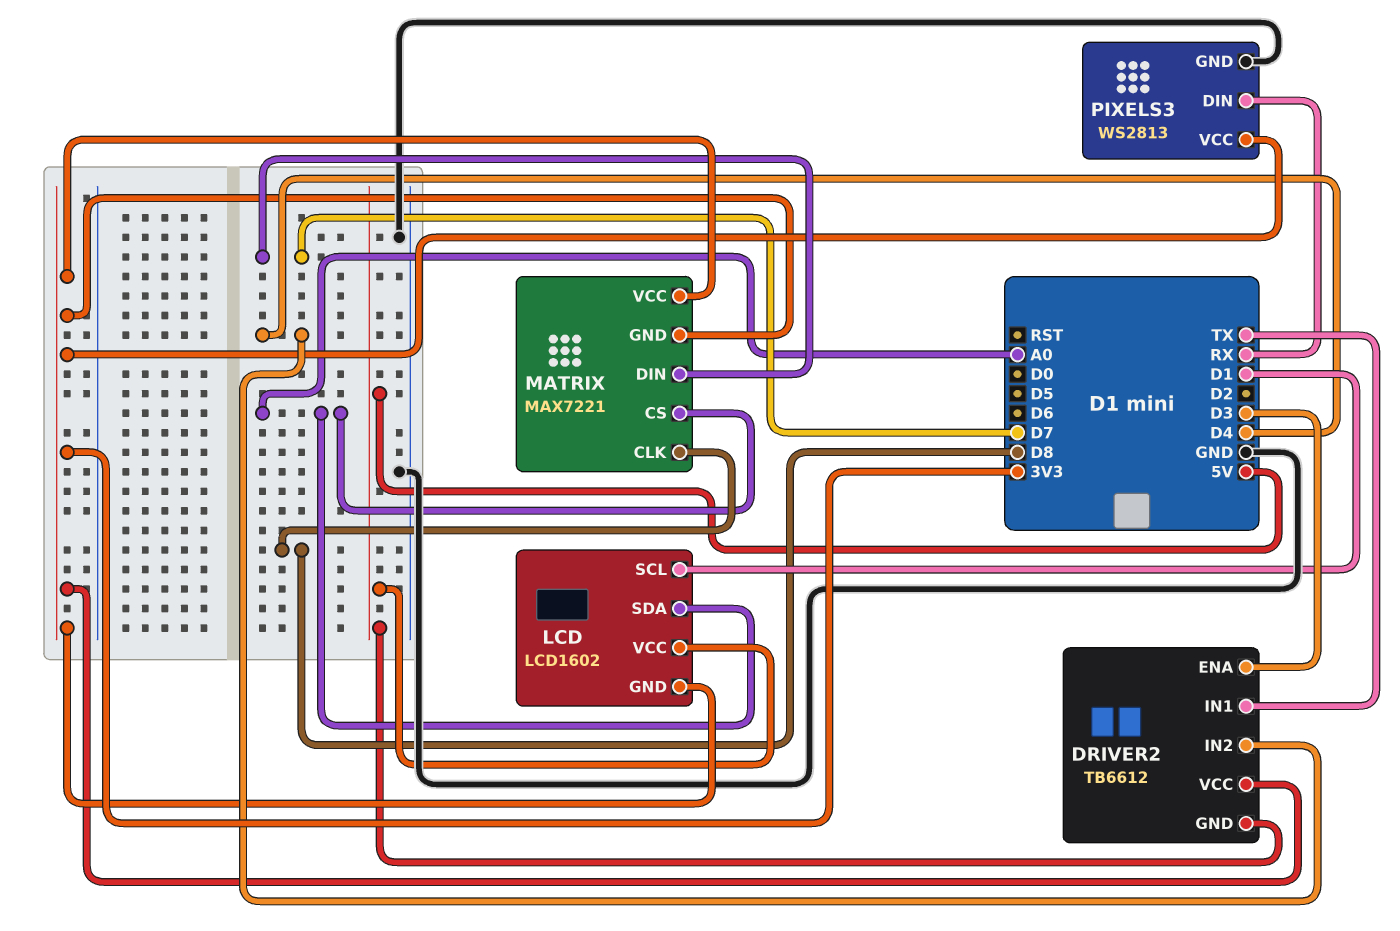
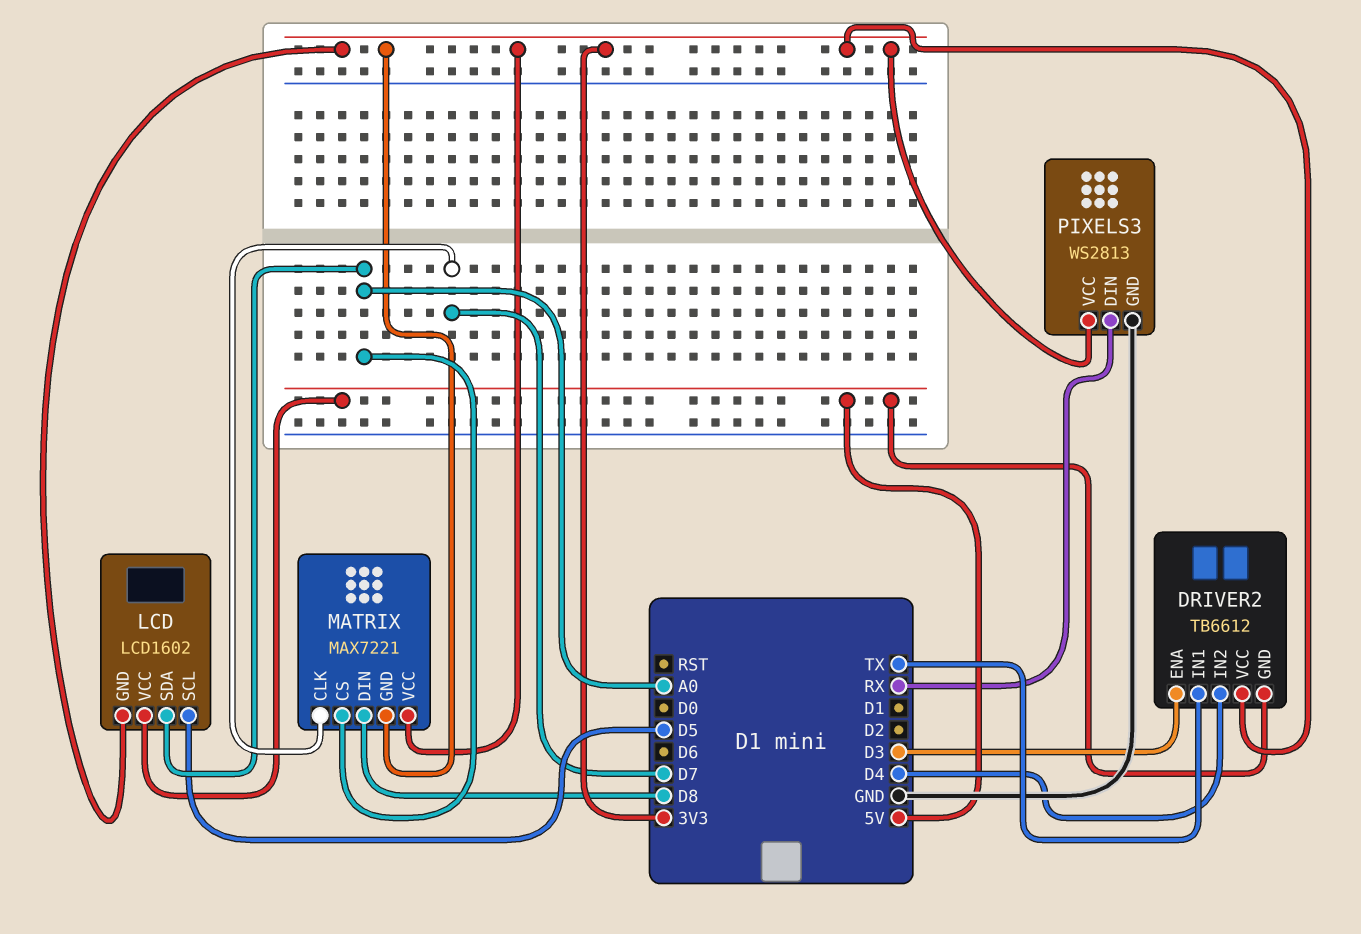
LCD pin SCL: D1 -> D5
MATRIX pin CLK: D8 -> D7
MATRIX pin DIN: D7 -> D8

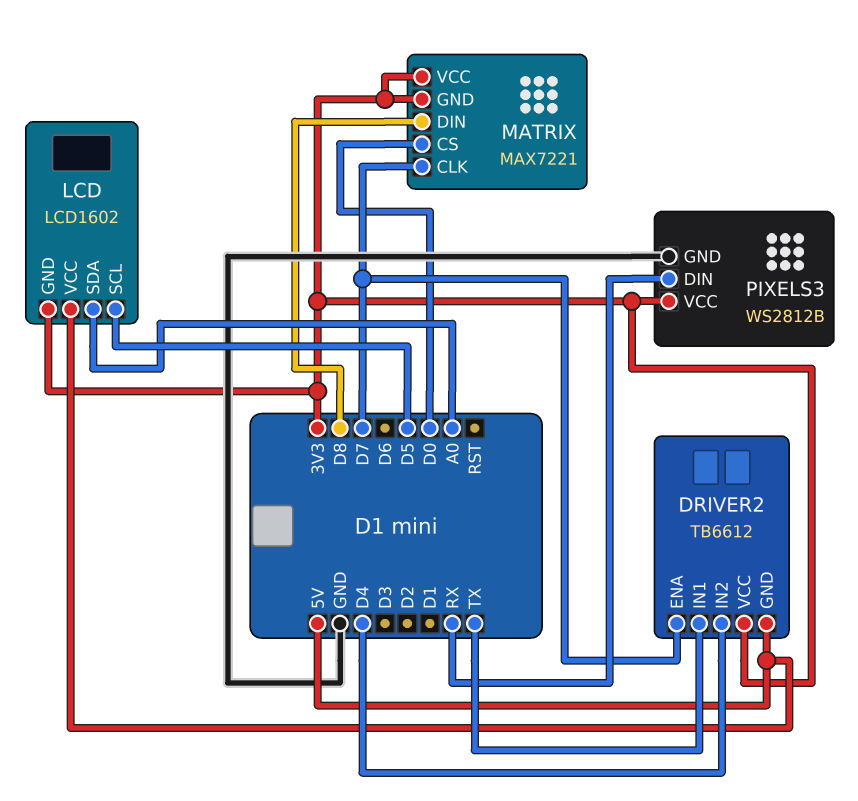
DRIVER2 pin ENA: D3 -> D7
MATRIX pin CS: A0 -> D0
PIXELS3: WS2813 -> WS2812B

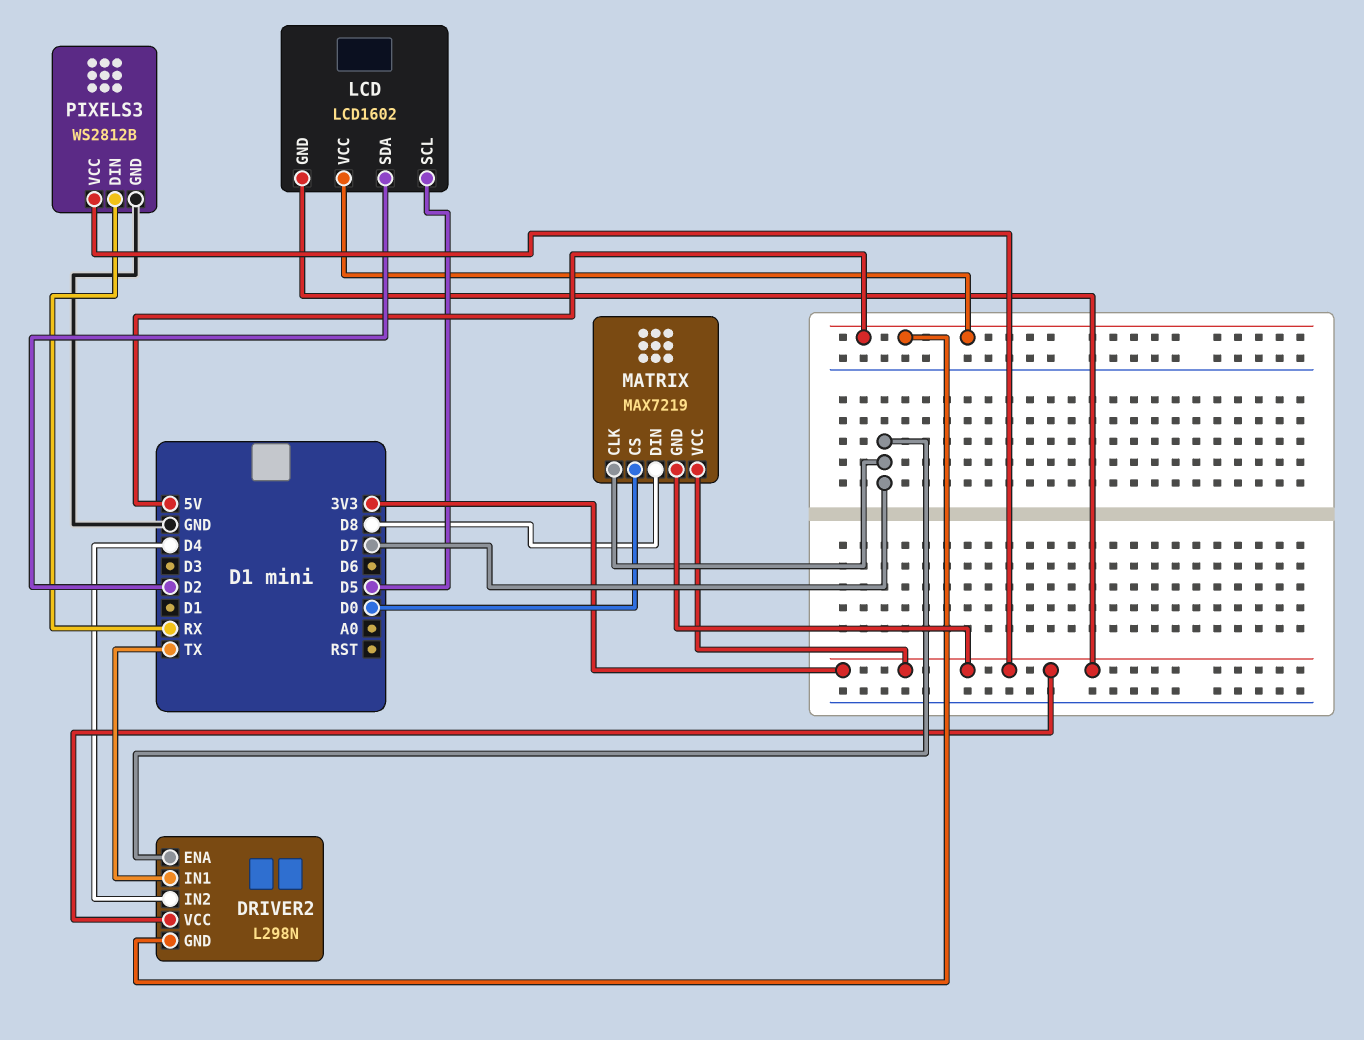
DRIVER2: TB6612 -> L298N
LCD pin SDA: A0 -> D2
MATRIX: MAX7221 -> MAX7219

